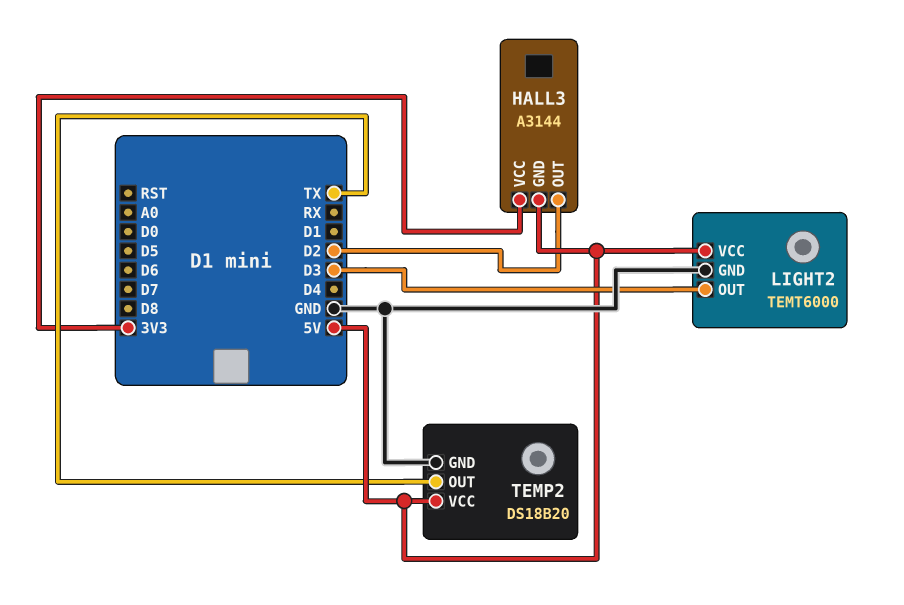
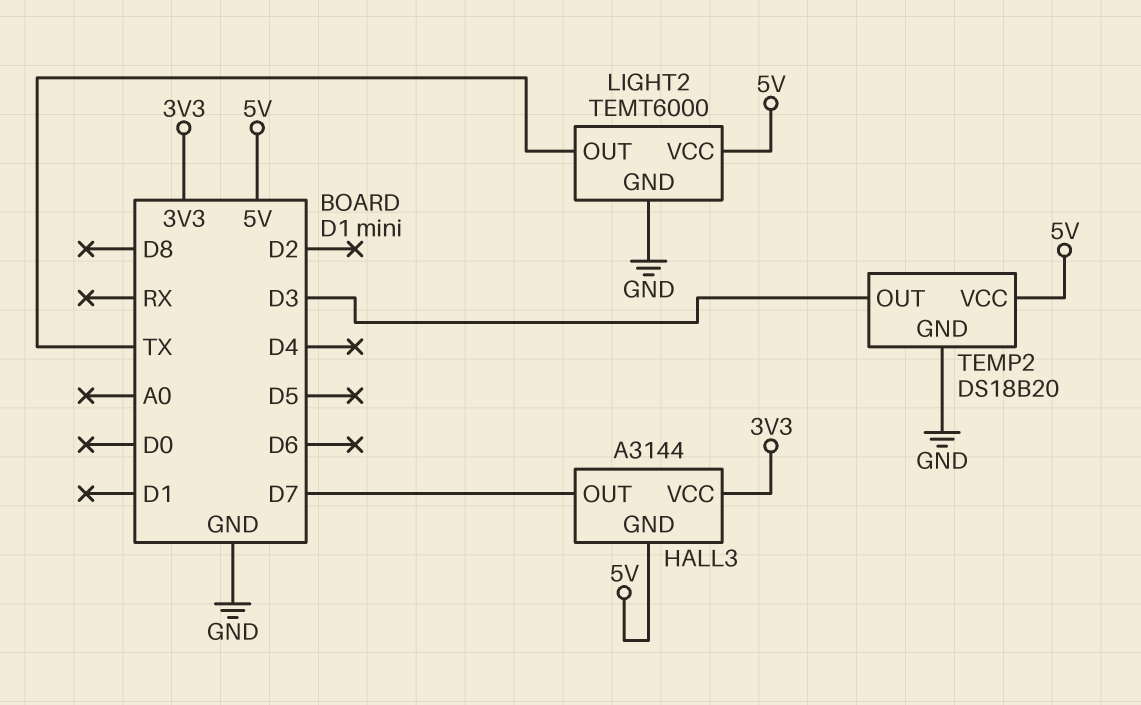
HALL3 pin OUT: D2 -> D7
LIGHT2 pin OUT: D3 -> TX
TEMP2 pin OUT: TX -> D3

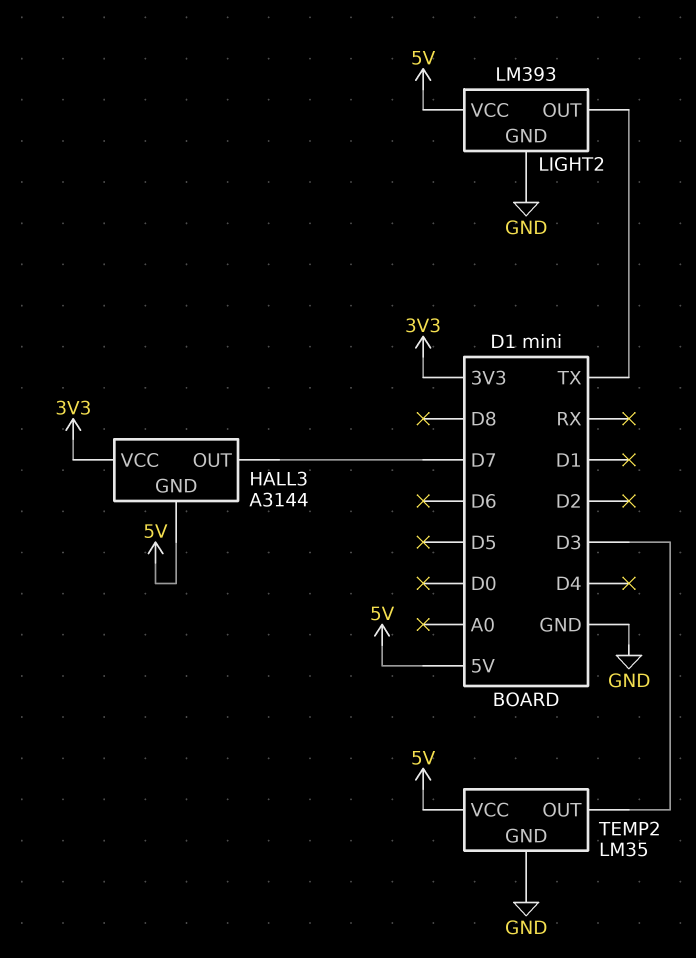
LIGHT2: TEMT6000 -> LM393
TEMP2: DS18B20 -> LM35

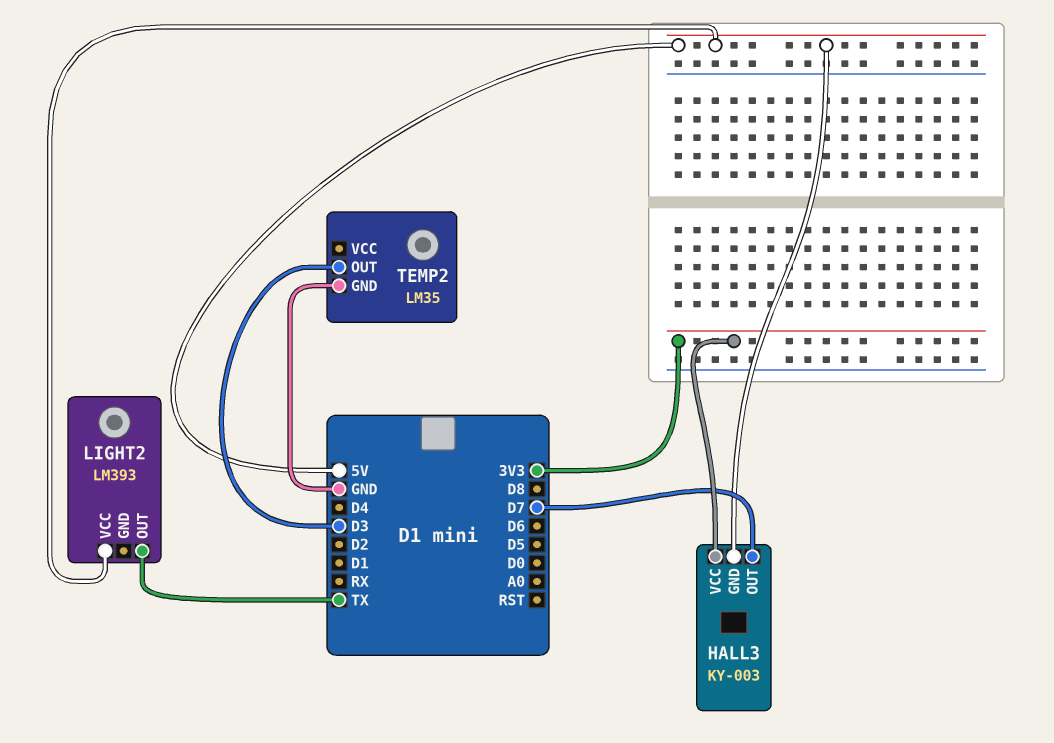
HALL3: A3144 -> KY-003
LIGHT2 pin GND: GND -> none
TEMP2 pin VCC: 5V -> none

